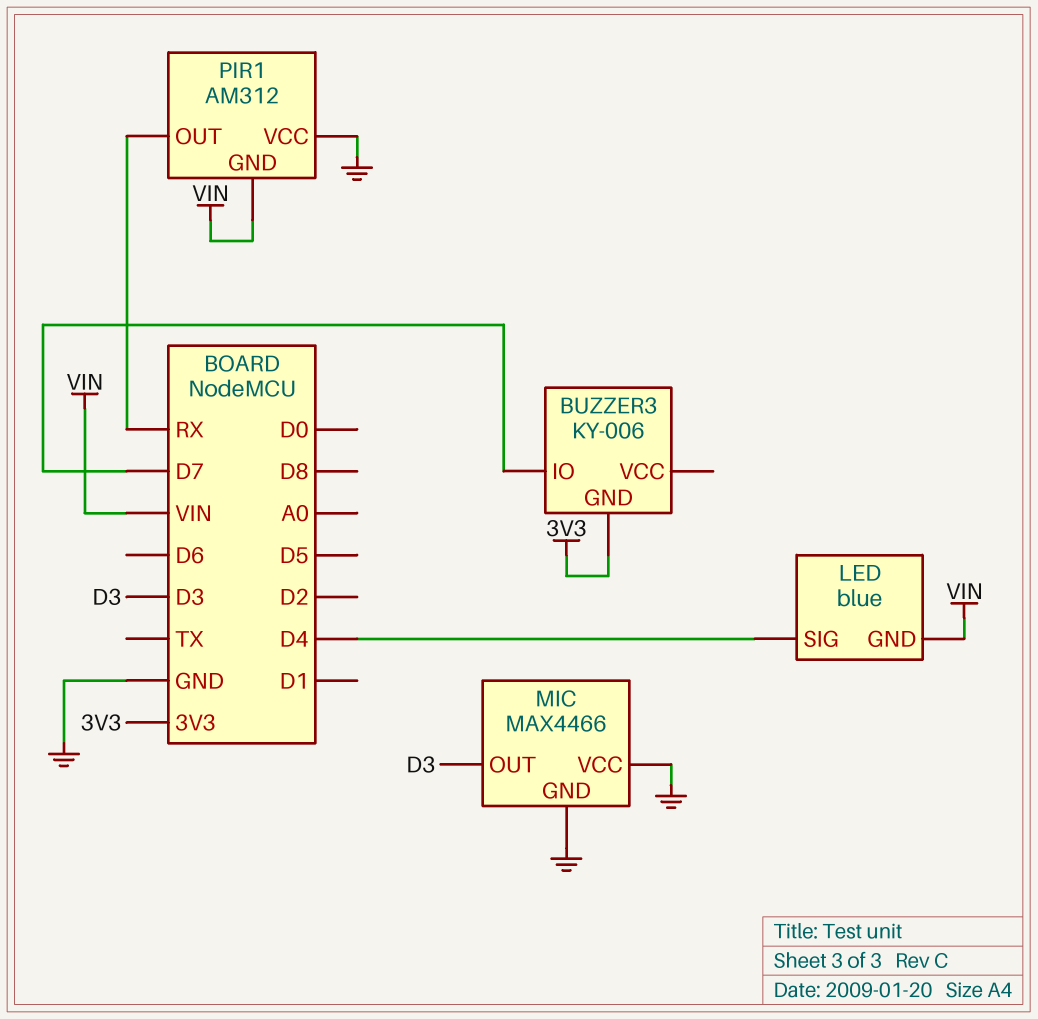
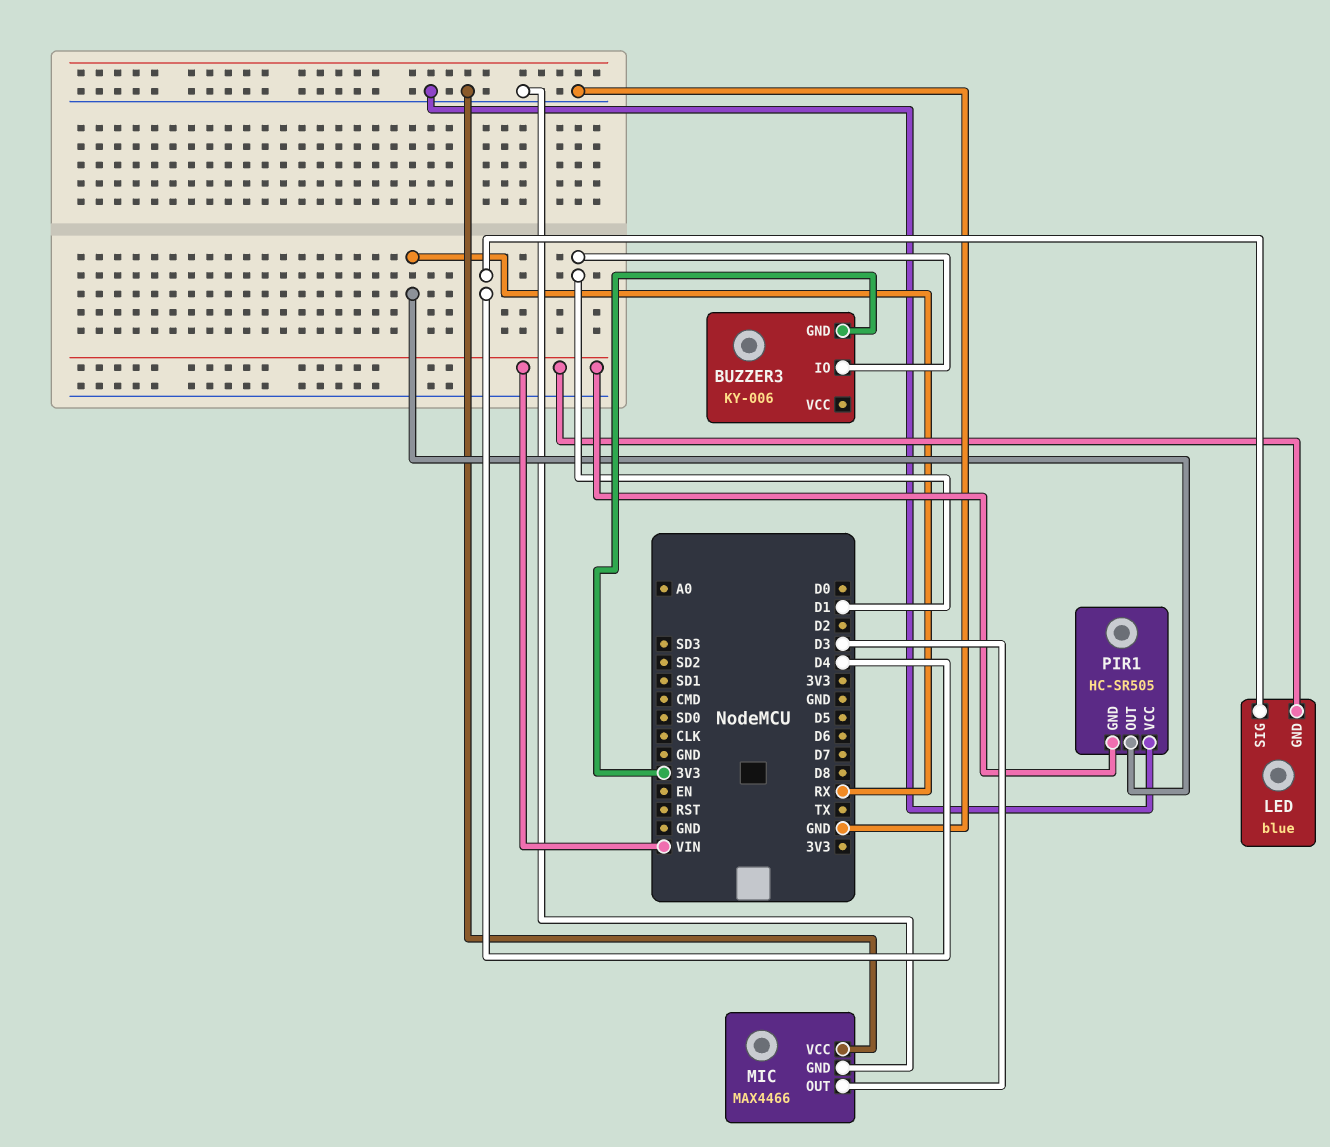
BUZZER3 pin IO: D7 -> D1
PIR1: AM312 -> HC-SR505

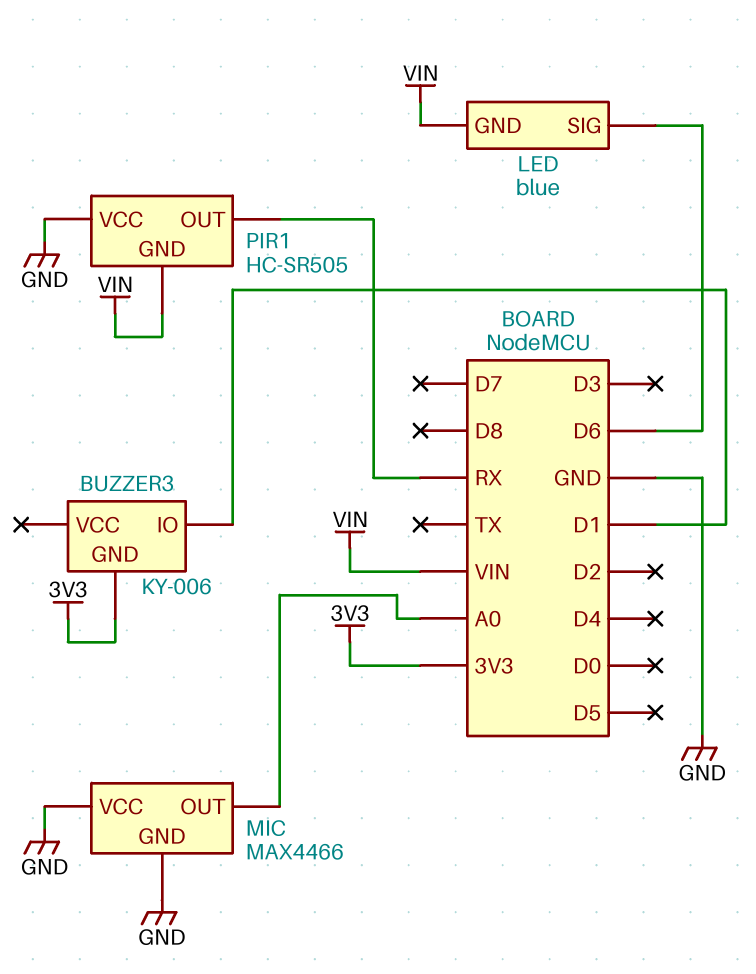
LED pin SIG: D4 -> D6
MIC pin OUT: D3 -> A0

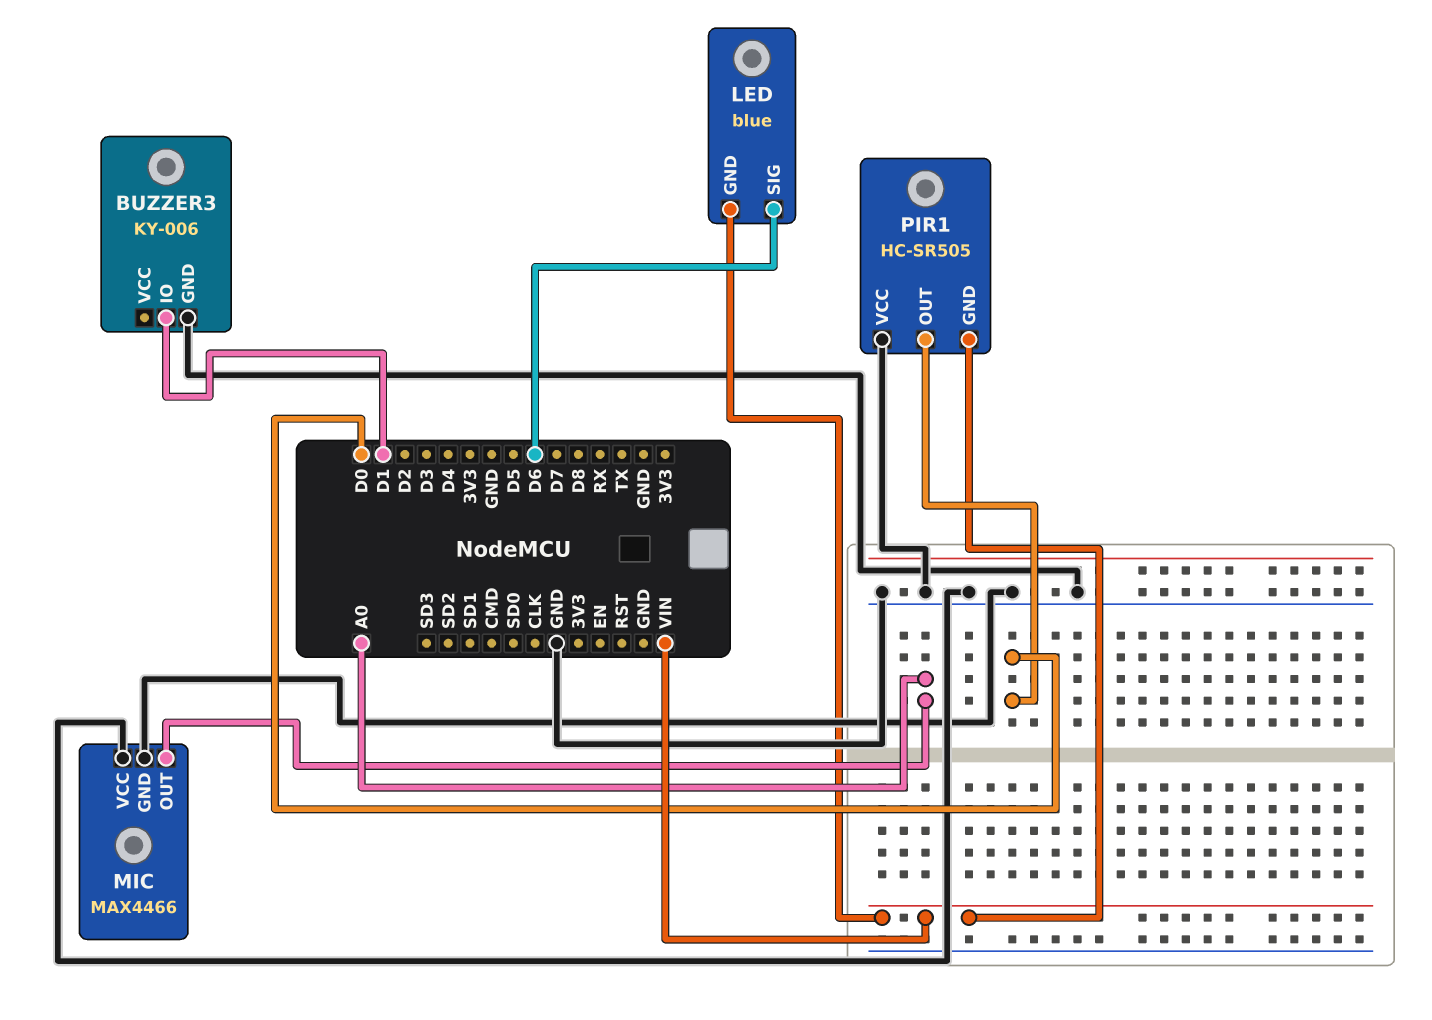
BUZZER3 pin GND: 3V3 -> GND
PIR1 pin OUT: RX -> D0

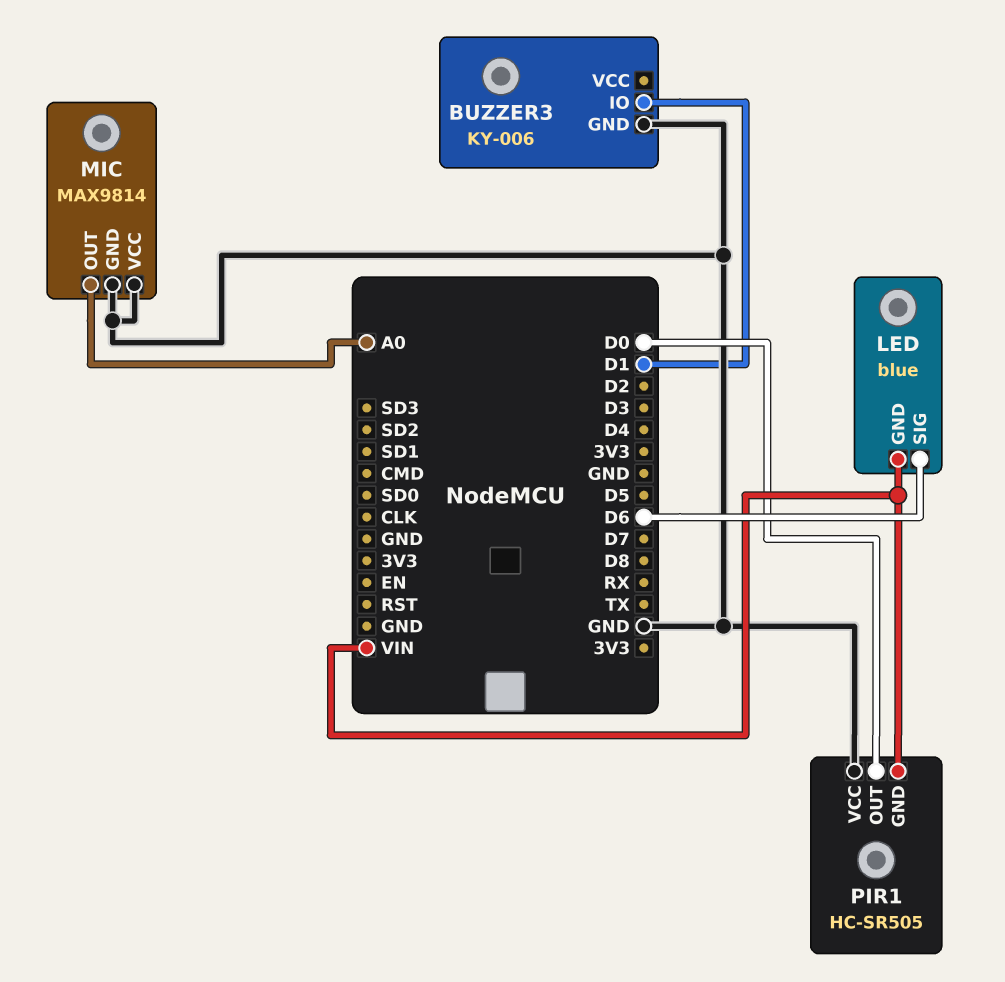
MIC: MAX4466 -> MAX9814

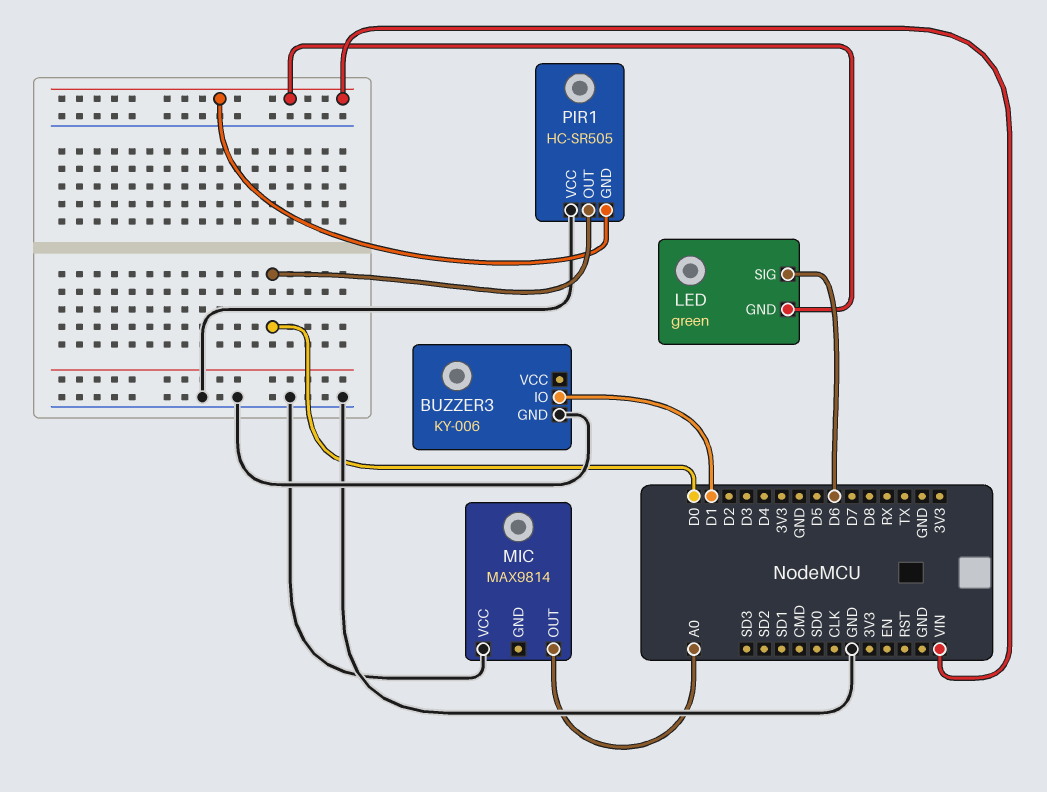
LED: blue -> green
MIC pin GND: GND -> none

